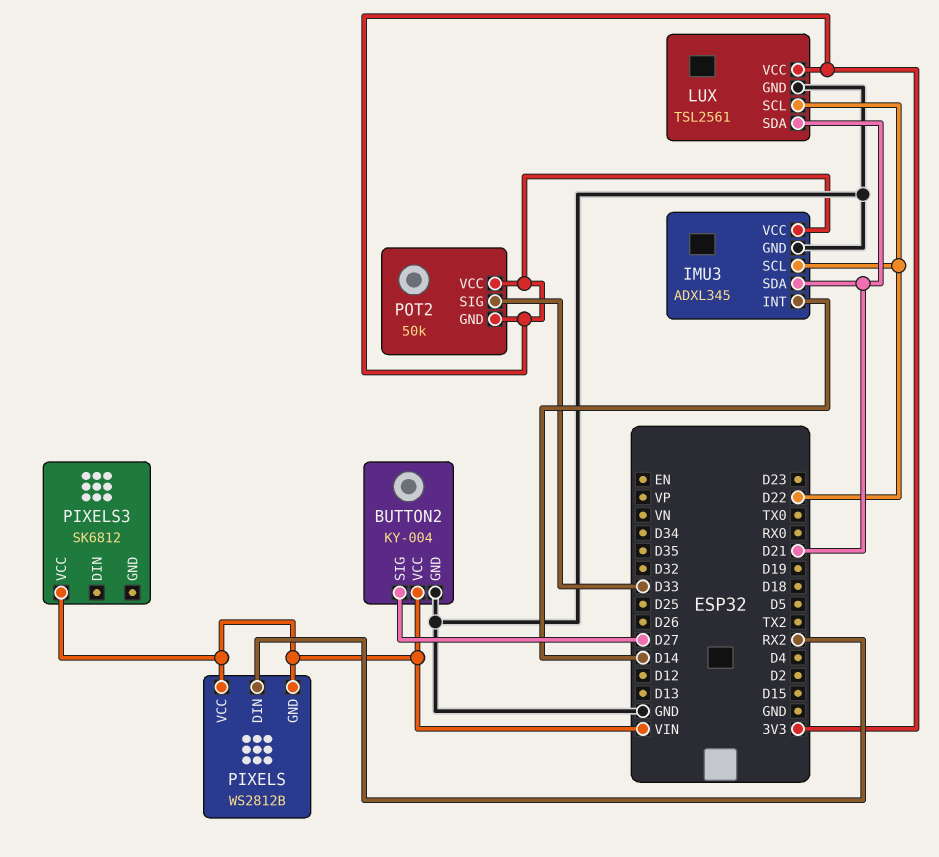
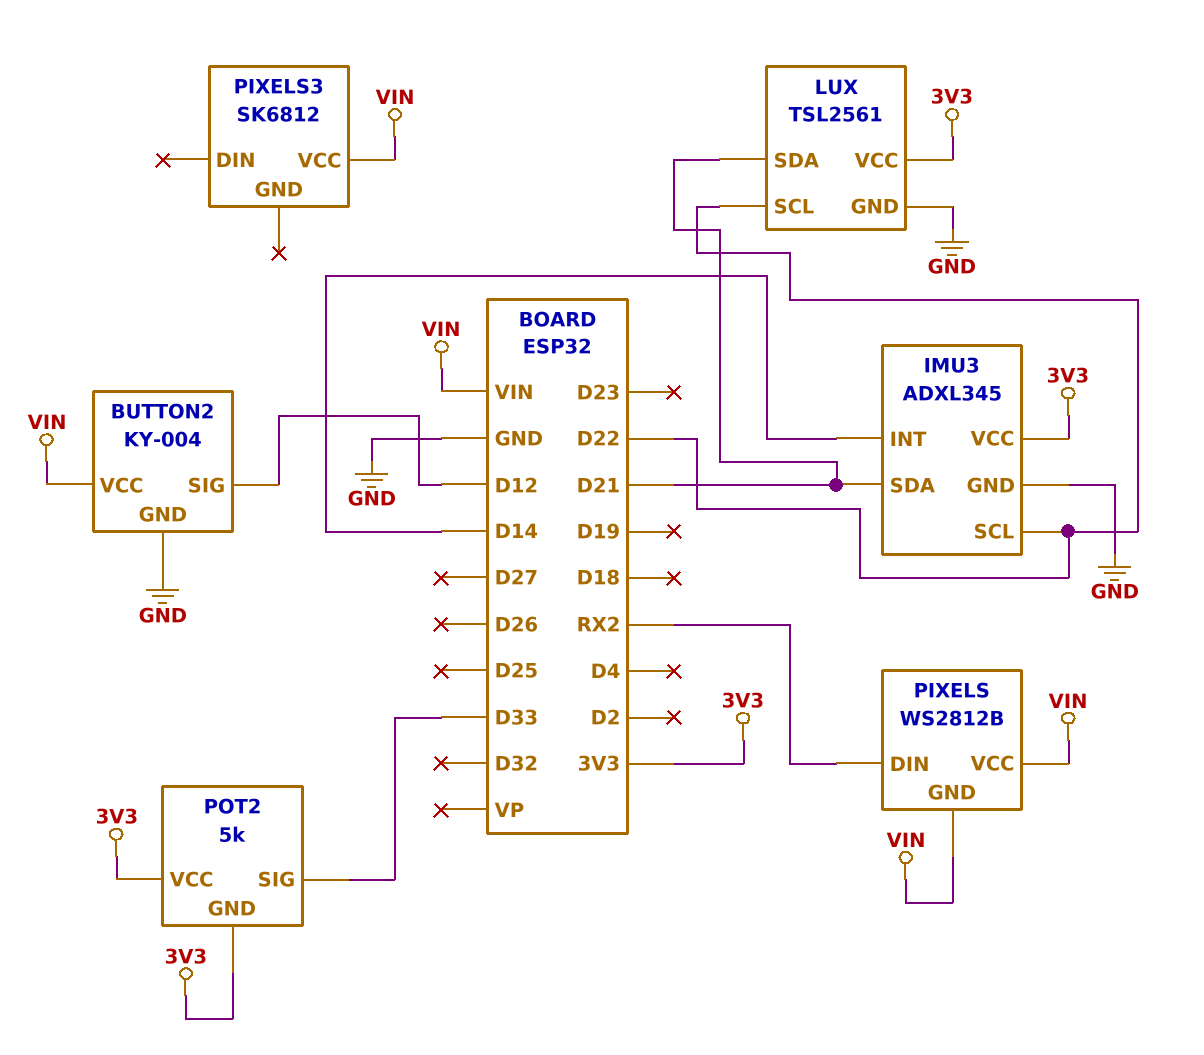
BUTTON2 pin SIG: D27 -> D12
POT2: 50k -> 5k

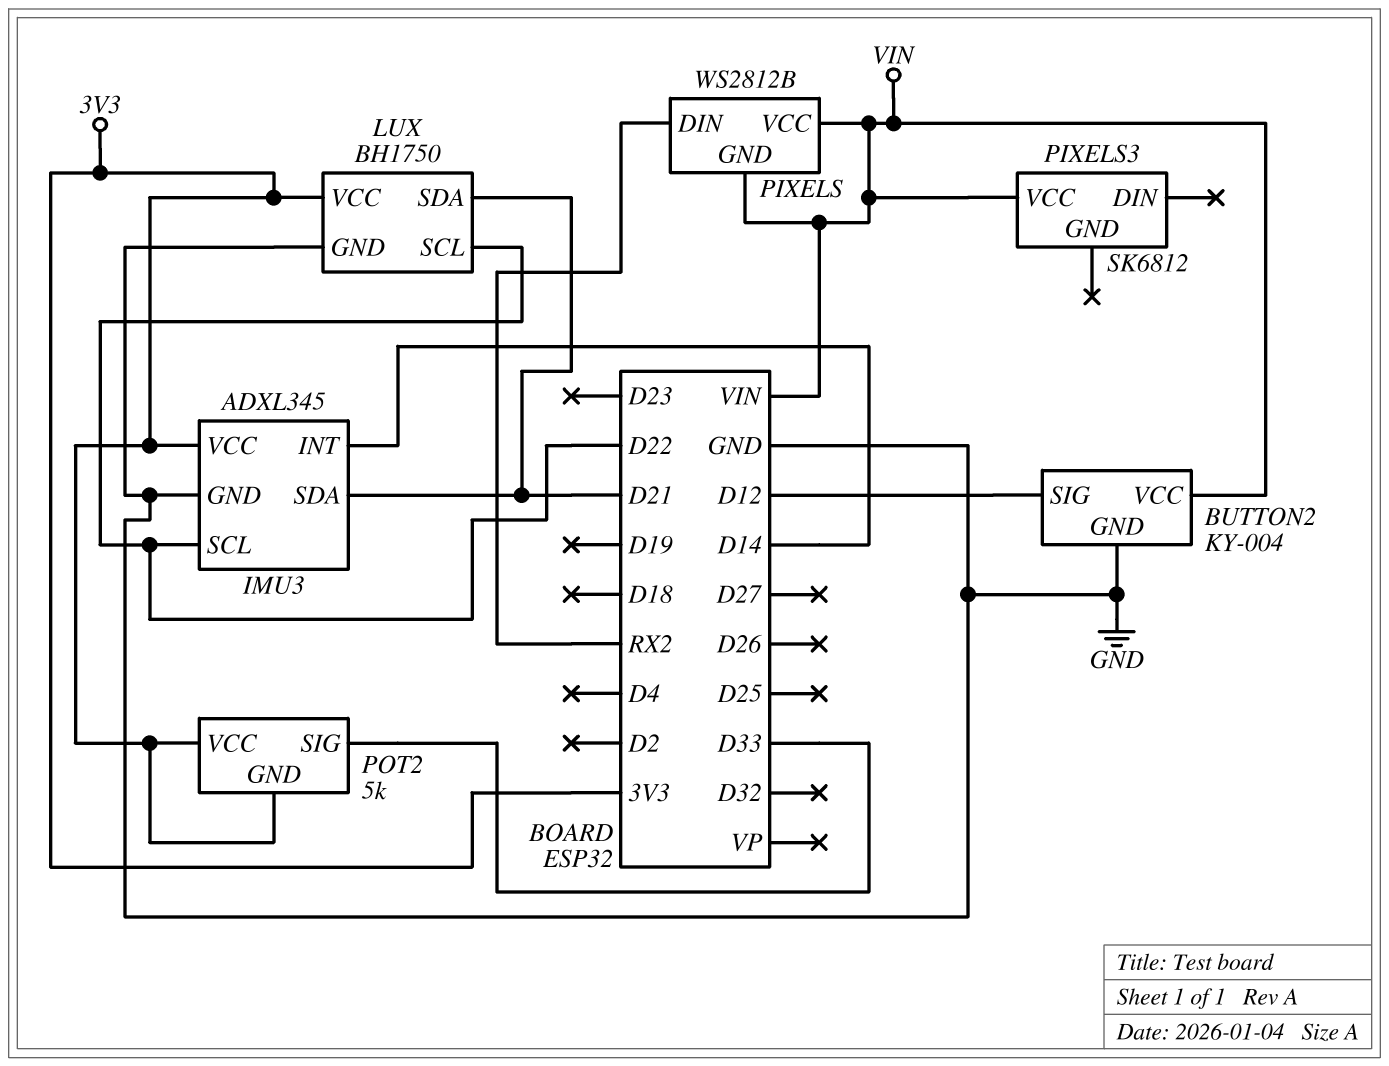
LUX: TSL2561 -> BH1750

